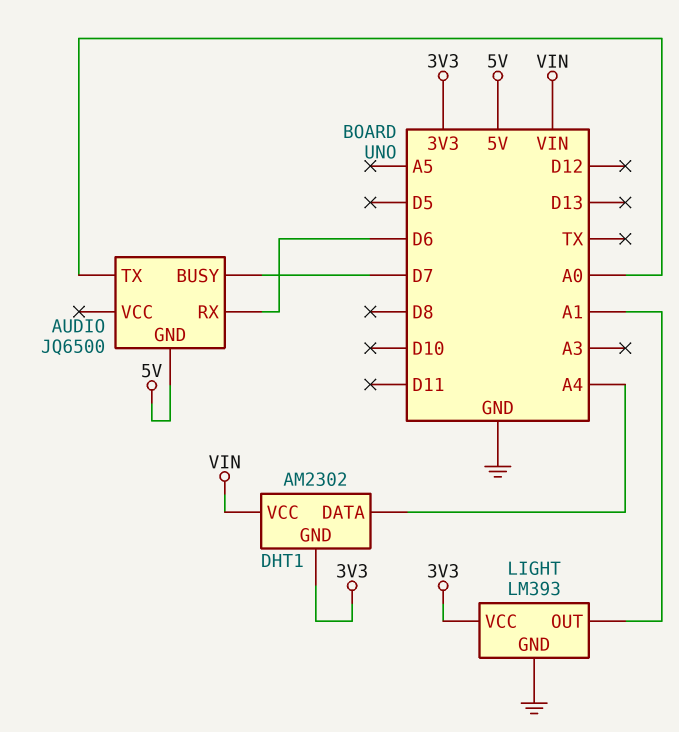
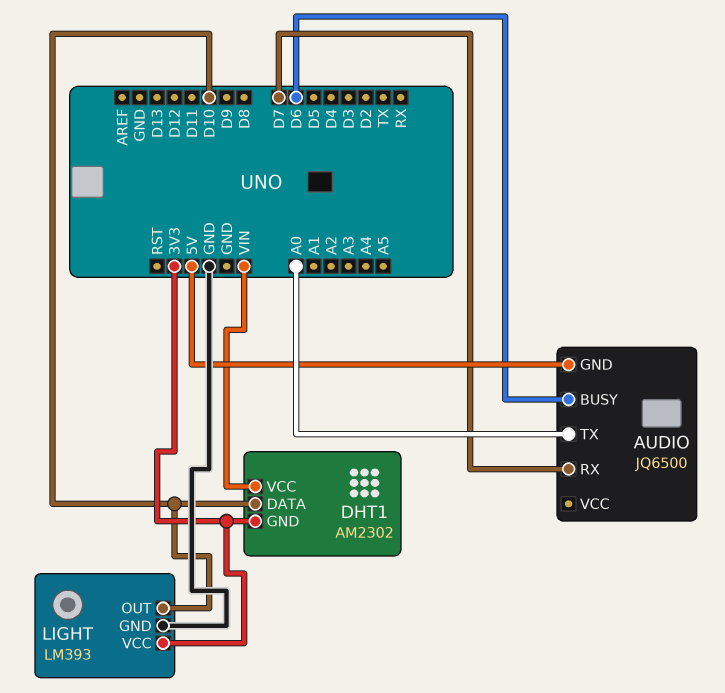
AUDIO pin BUSY: D7 -> D6
AUDIO pin RX: D6 -> D7
DHT1 pin DATA: A4 -> D10
LIGHT pin OUT: A1 -> D10

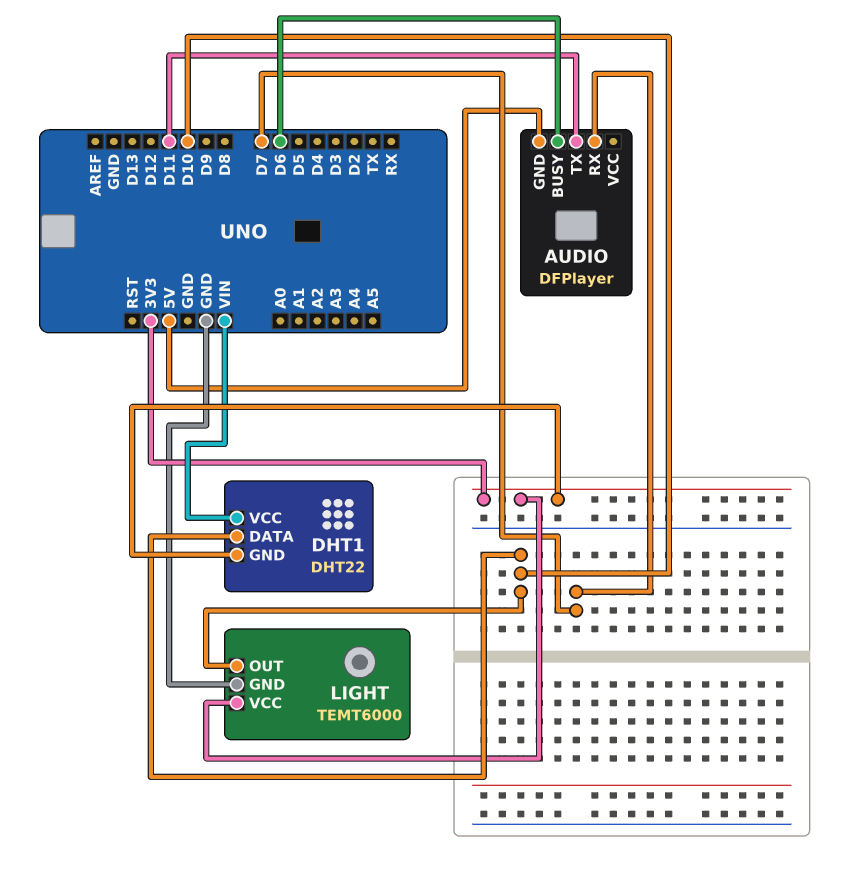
AUDIO: JQ6500 -> DFPlayer
AUDIO pin TX: A0 -> D11
DHT1: AM2302 -> DHT22
LIGHT: LM393 -> TEMT6000

